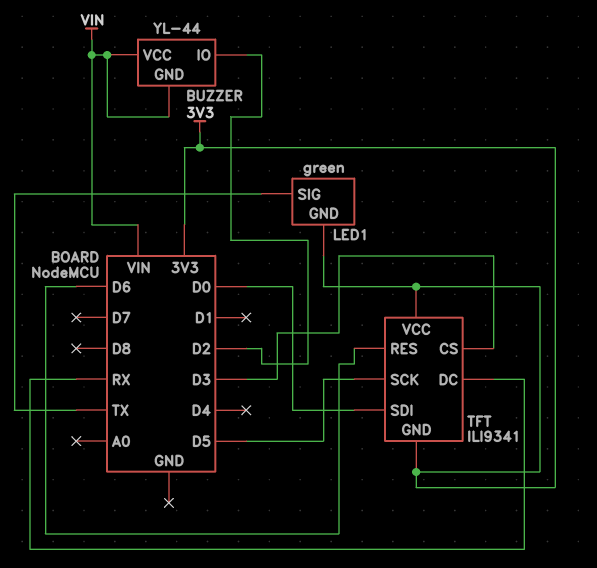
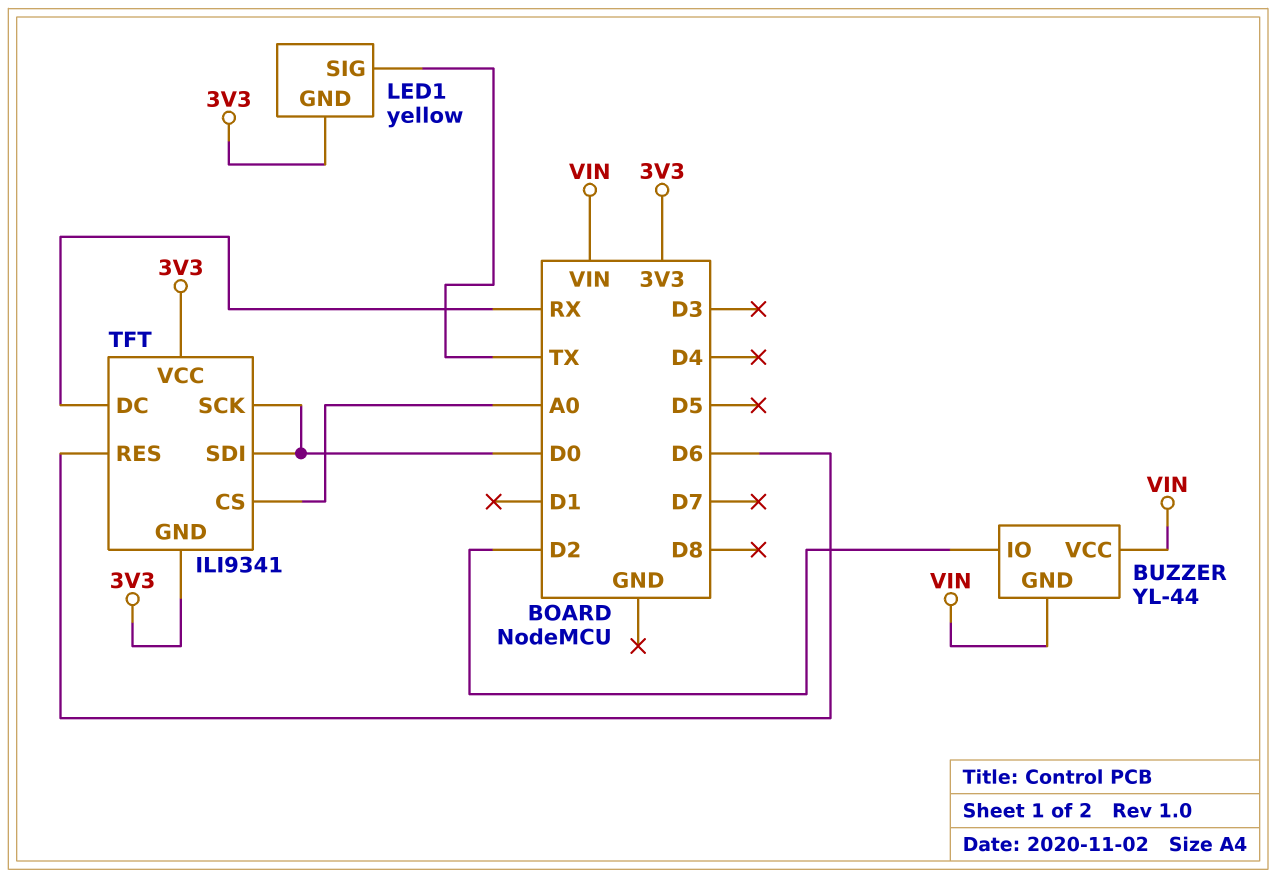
LED1: green -> yellow
TFT pin CS: D3 -> A0
TFT pin SCK: D5 -> D0

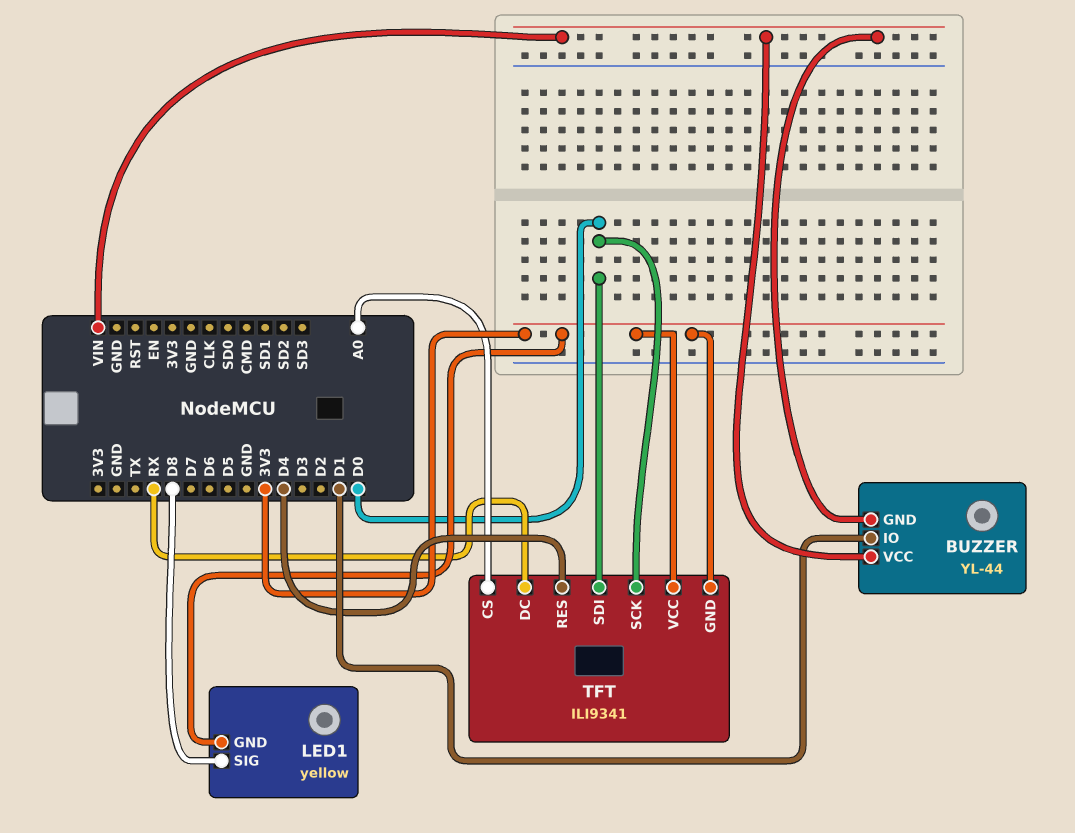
BUZZER pin IO: D2 -> D1
LED1 pin SIG: TX -> D8
TFT pin RES: D6 -> D4

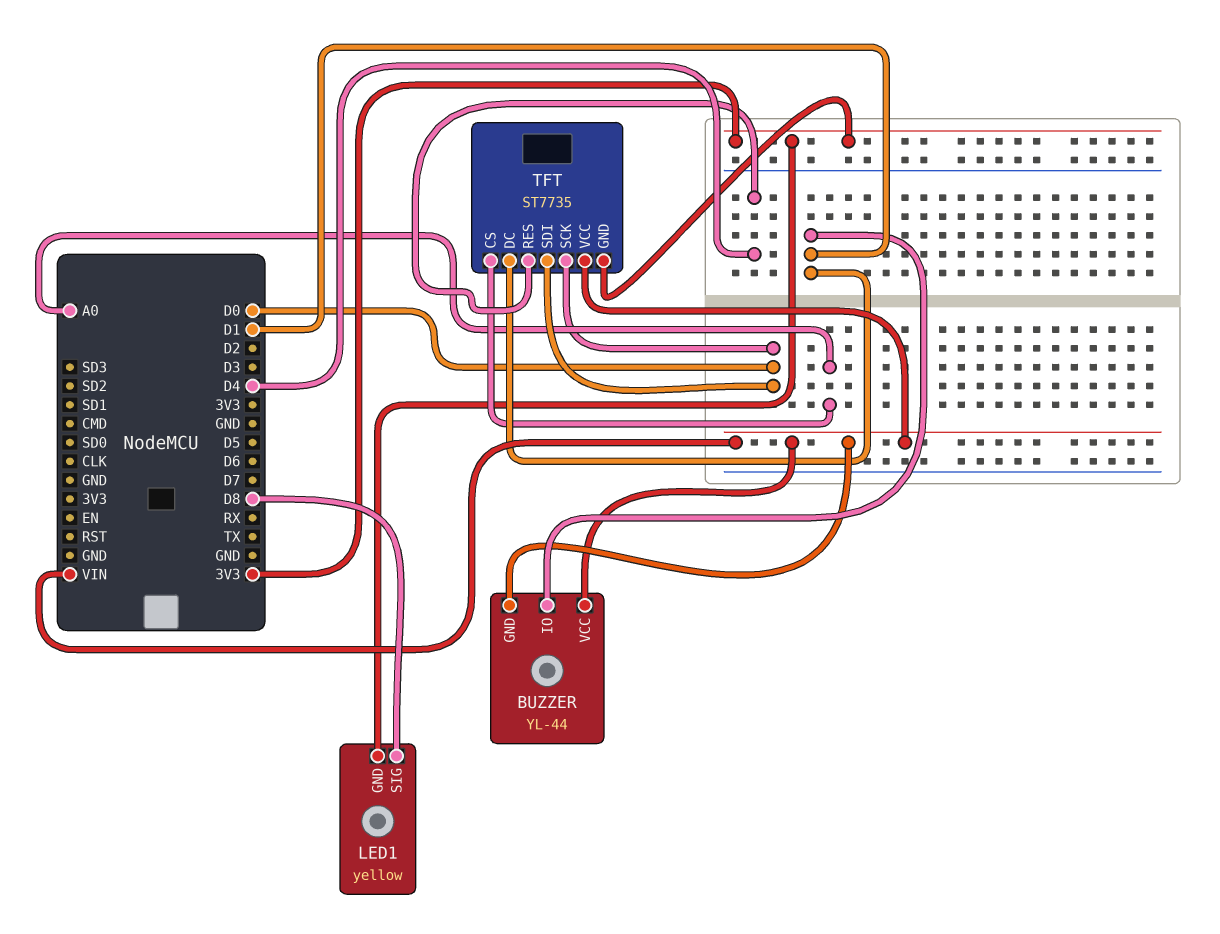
TFT: ILI9341 -> ST7735
TFT pin DC: RX -> D1
TFT pin VCC: 3V3 -> VIN

